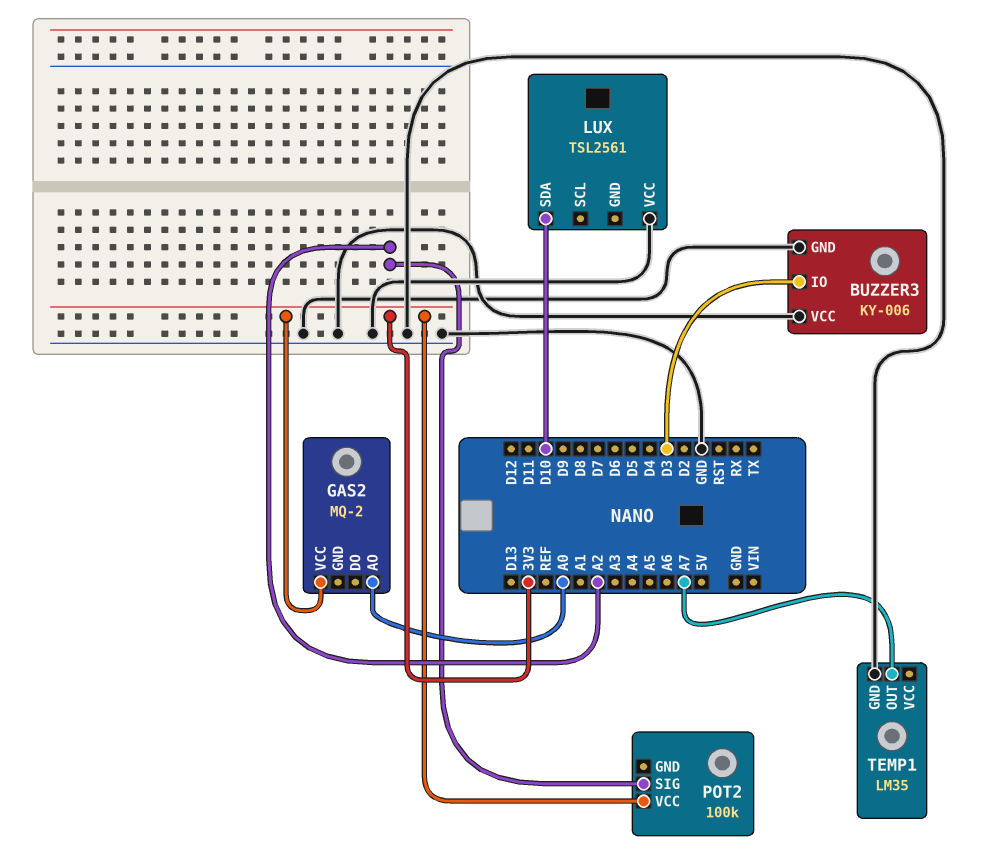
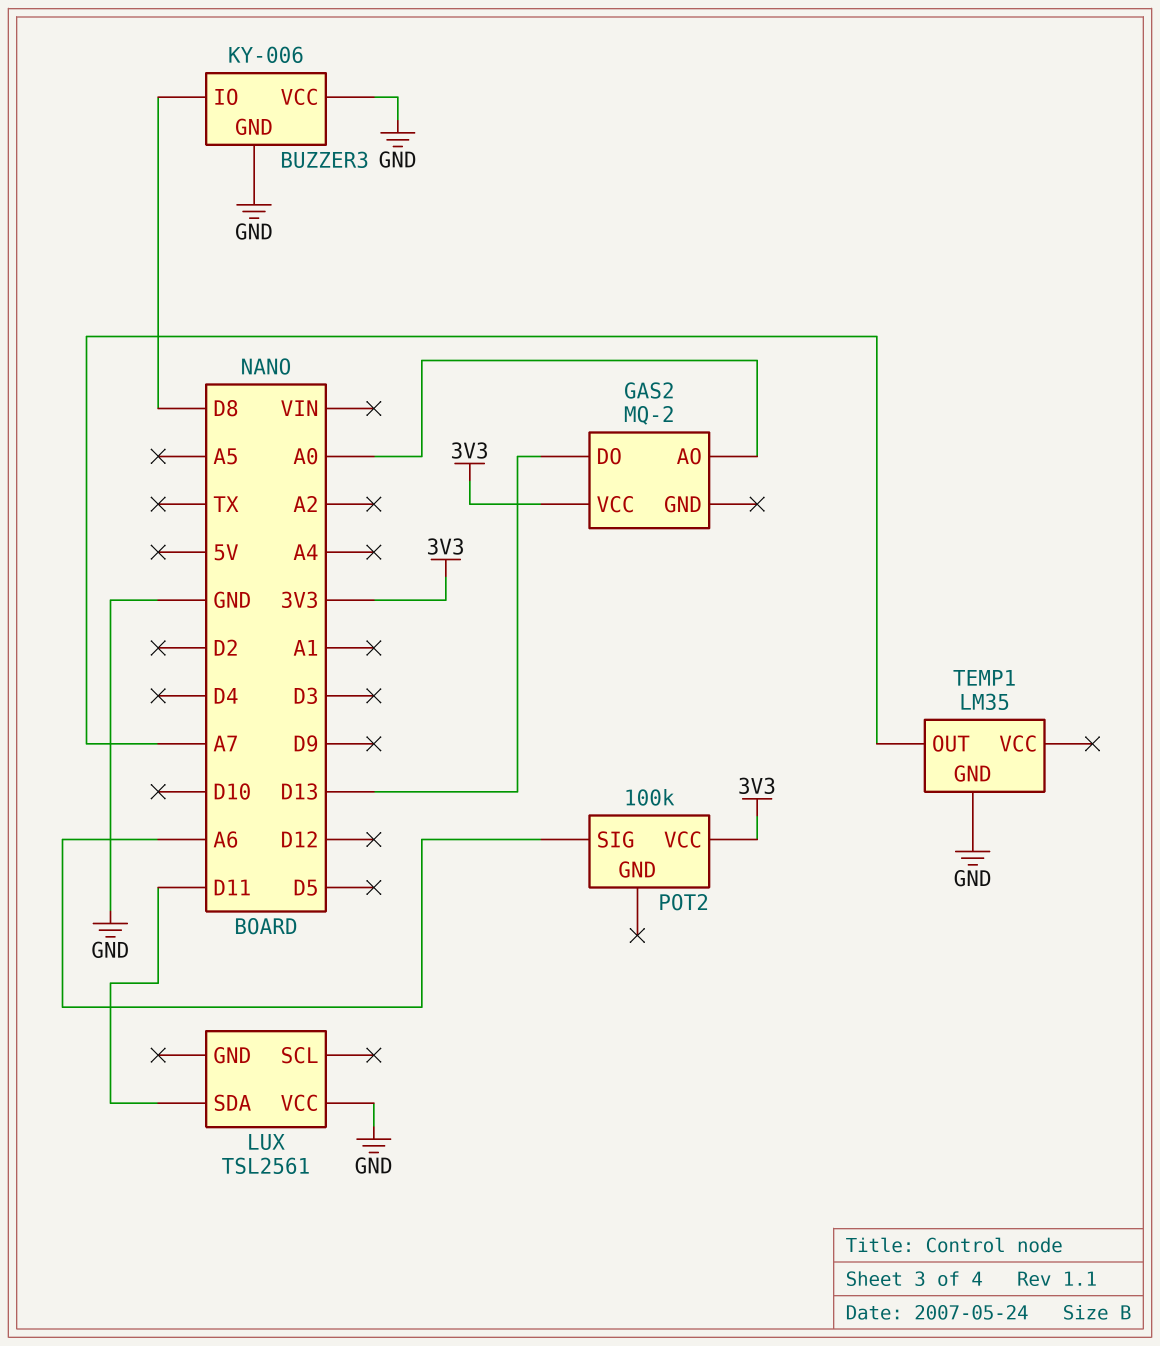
BUZZER3 pin IO: D3 -> D8
GAS2 pin DO: none -> D13
LUX pin SDA: D10 -> D11
POT2 pin SIG: A2 -> A6

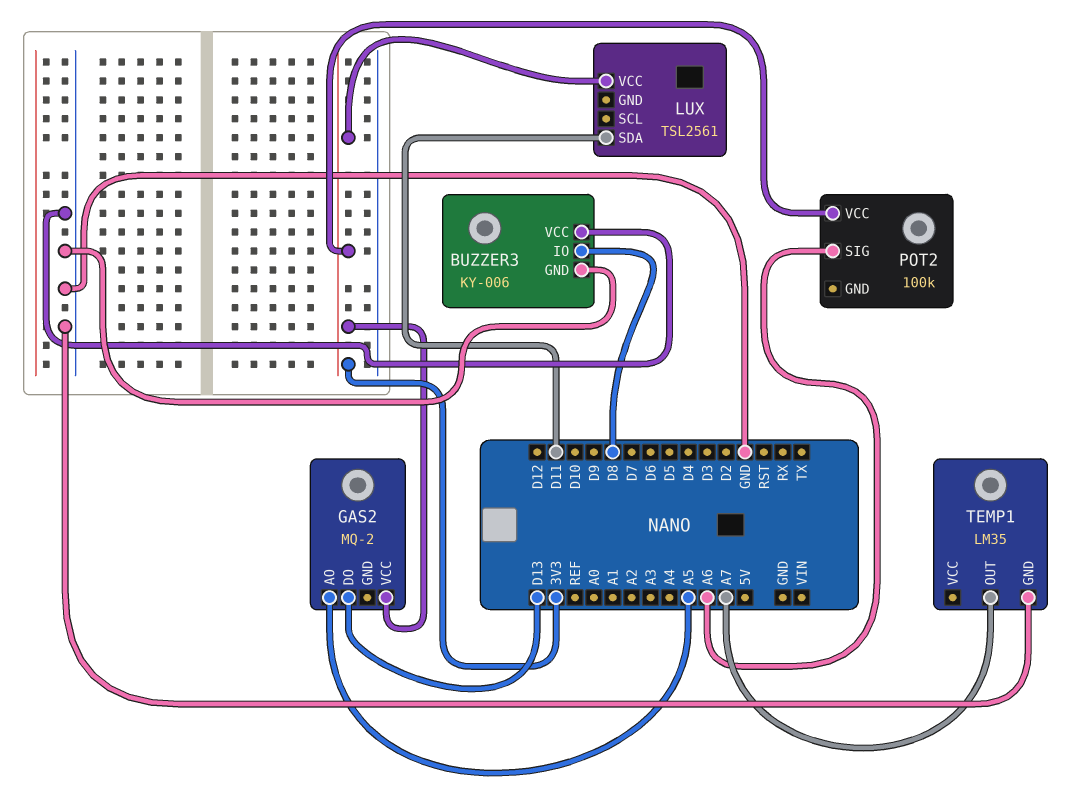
GAS2 pin AO: A0 -> A5
LUX pin VCC: GND -> 3V3

